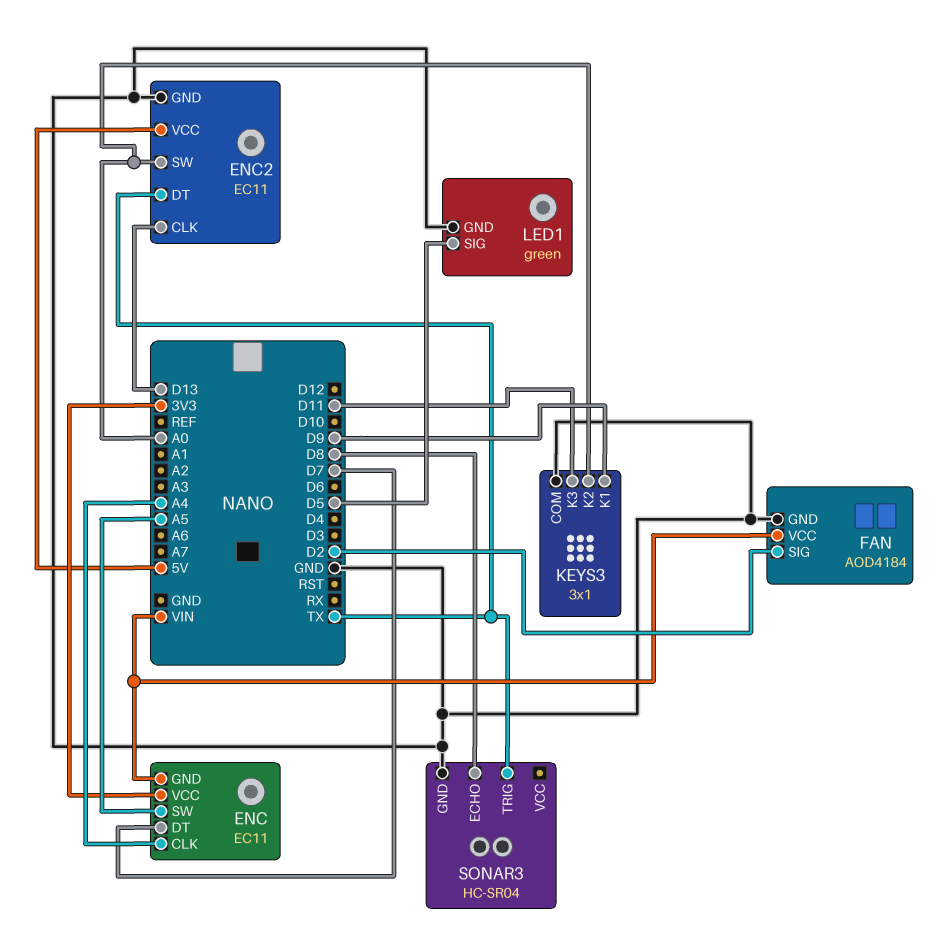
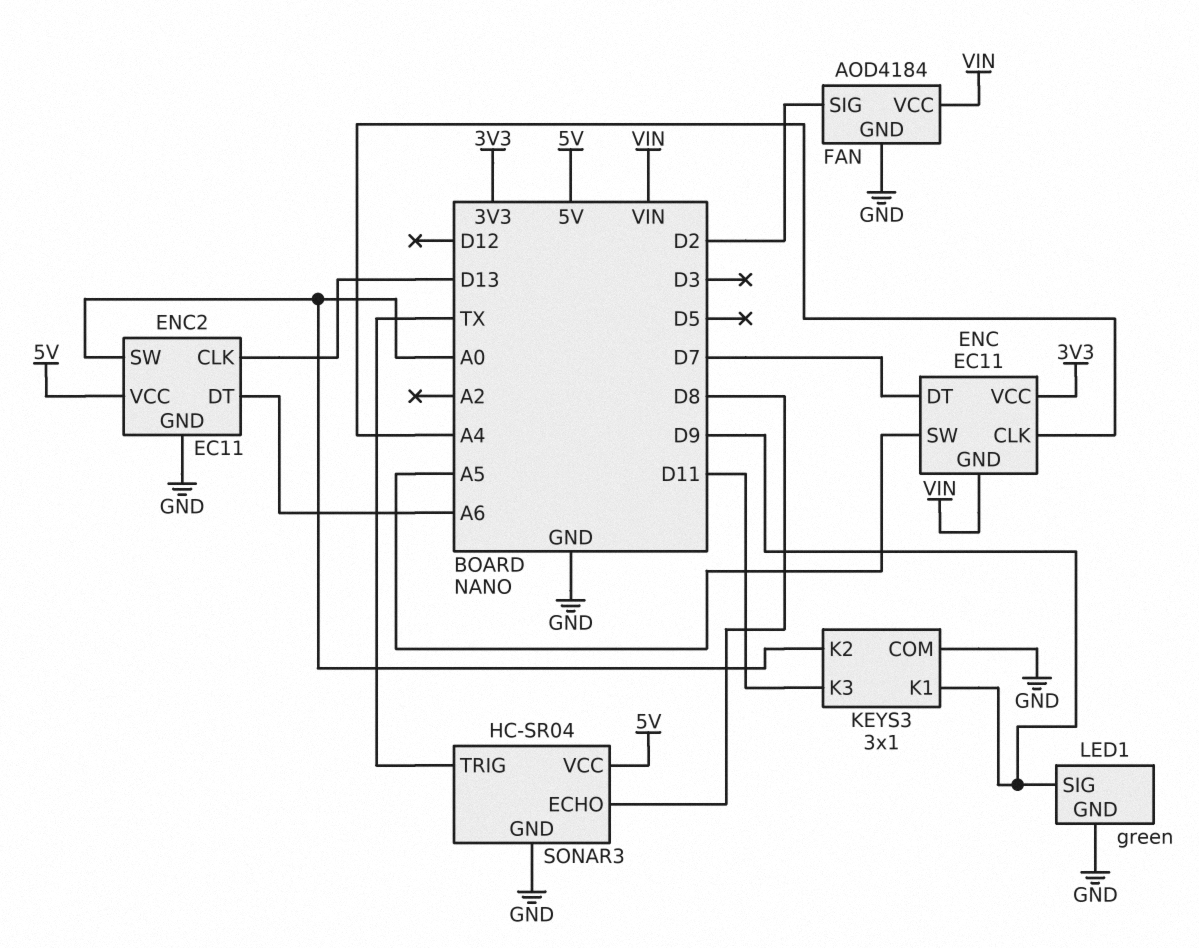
ENC2 pin DT: TX -> A6
LED1 pin SIG: D5 -> D9
SONAR3 pin VCC: none -> 5V

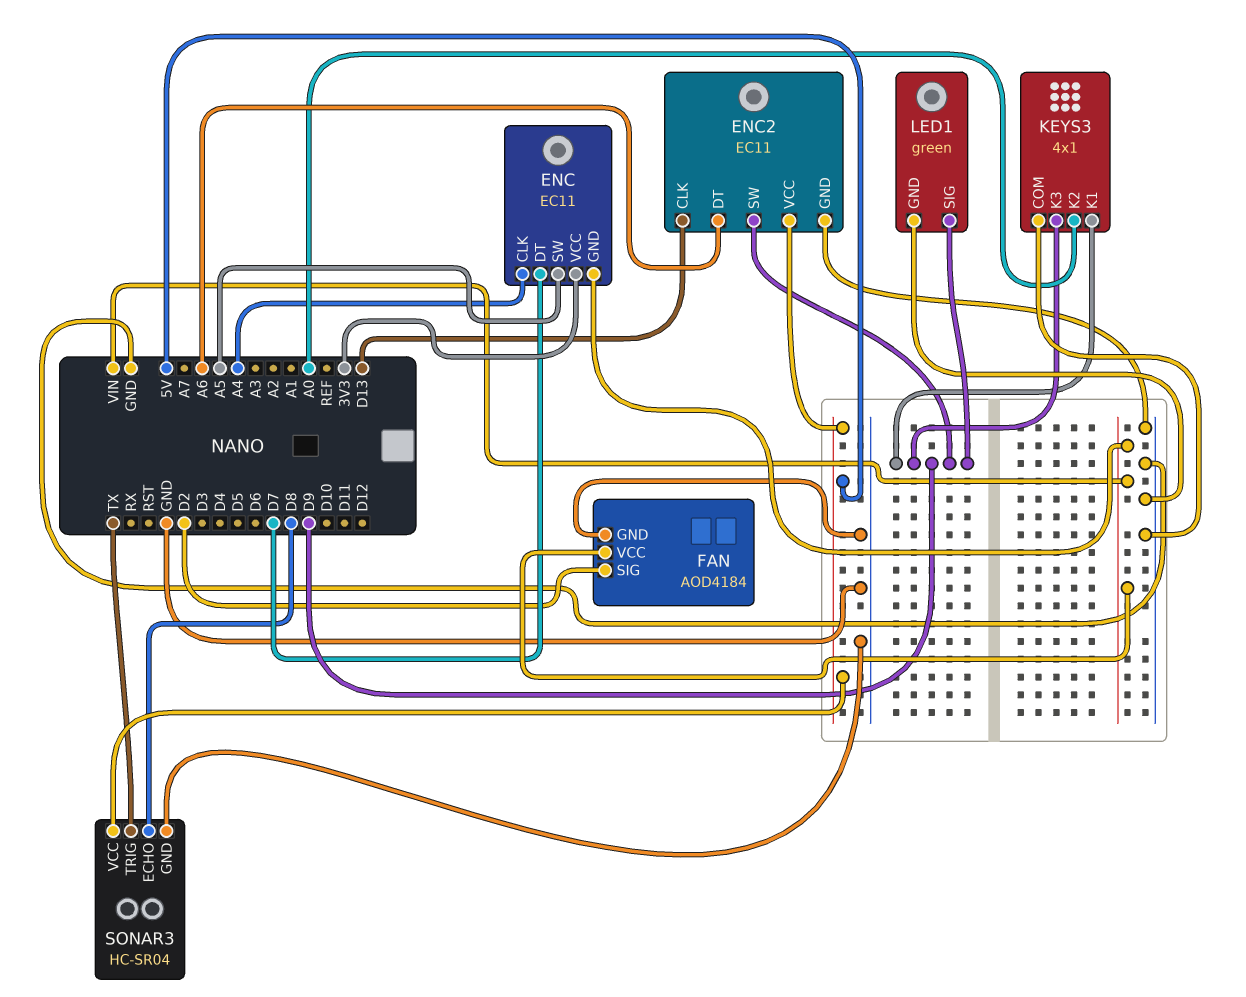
ENC2 pin SW: A0 -> D9
KEYS3: 3x1 -> 4x1
KEYS3 pin K3: D11 -> D9

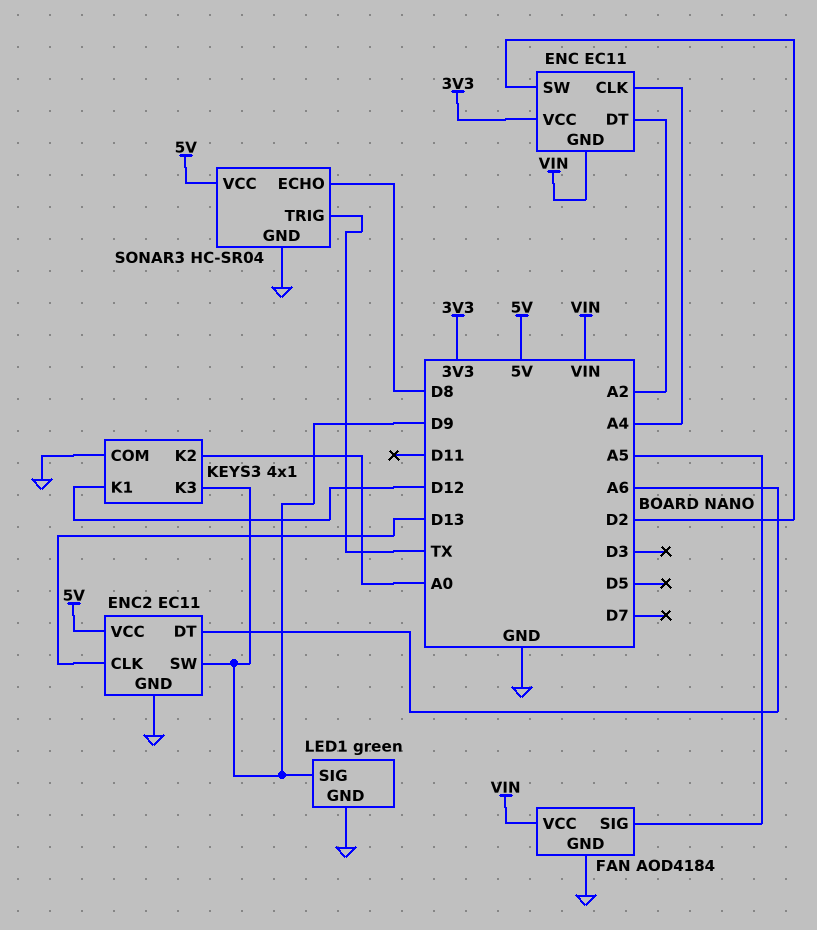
ENC pin DT: D7 -> A2
ENC pin SW: A5 -> D2
FAN pin SIG: D2 -> A5
KEYS3 pin K1: D9 -> D12

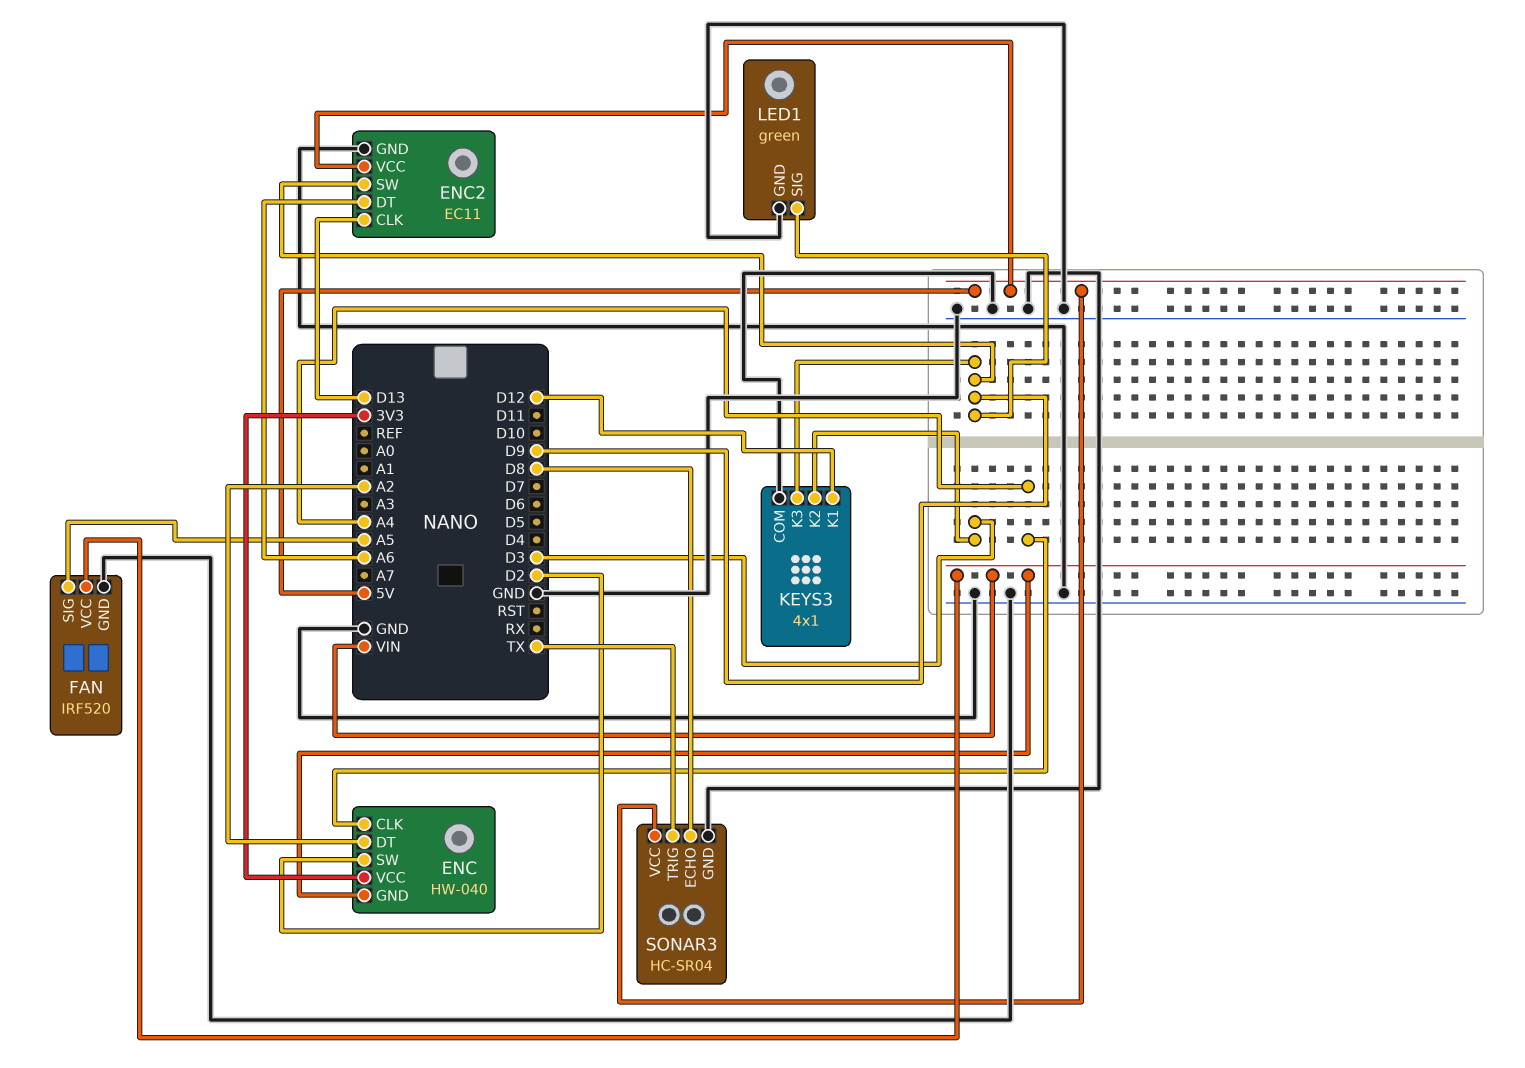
ENC: EC11 -> HW-040
FAN: AOD4184 -> IRF520
KEYS3 pin K2: A0 -> D3

